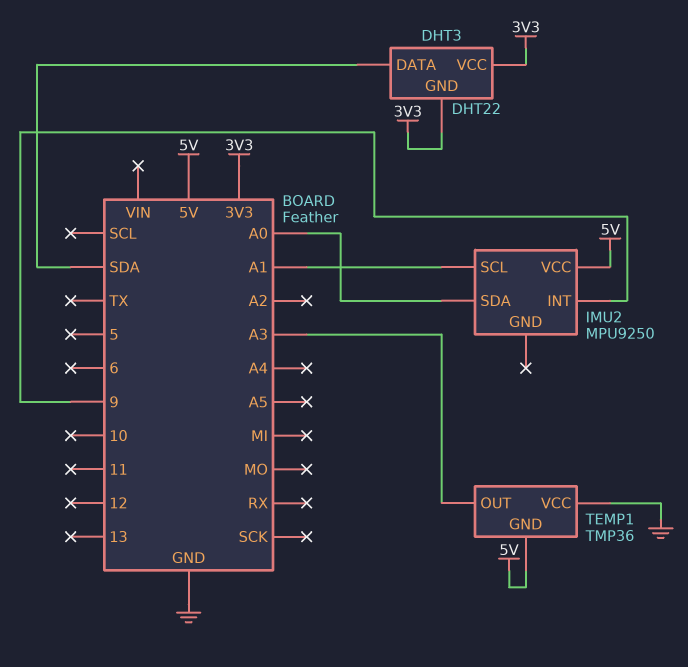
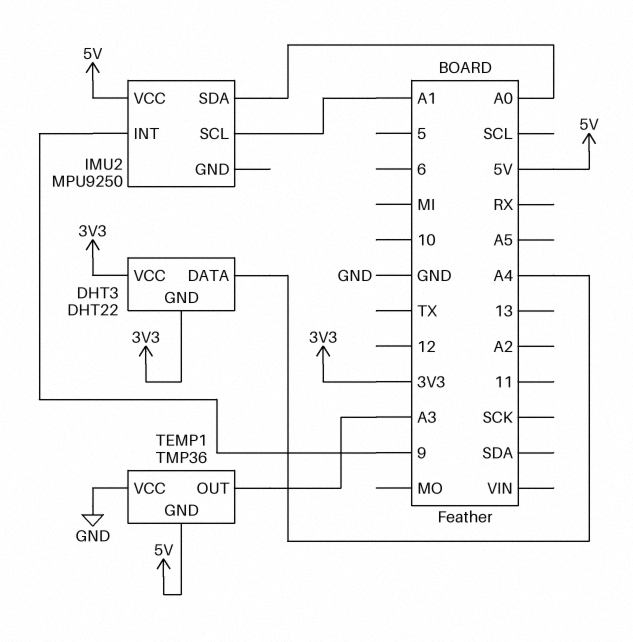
DHT3 pin DATA: SDA -> A4

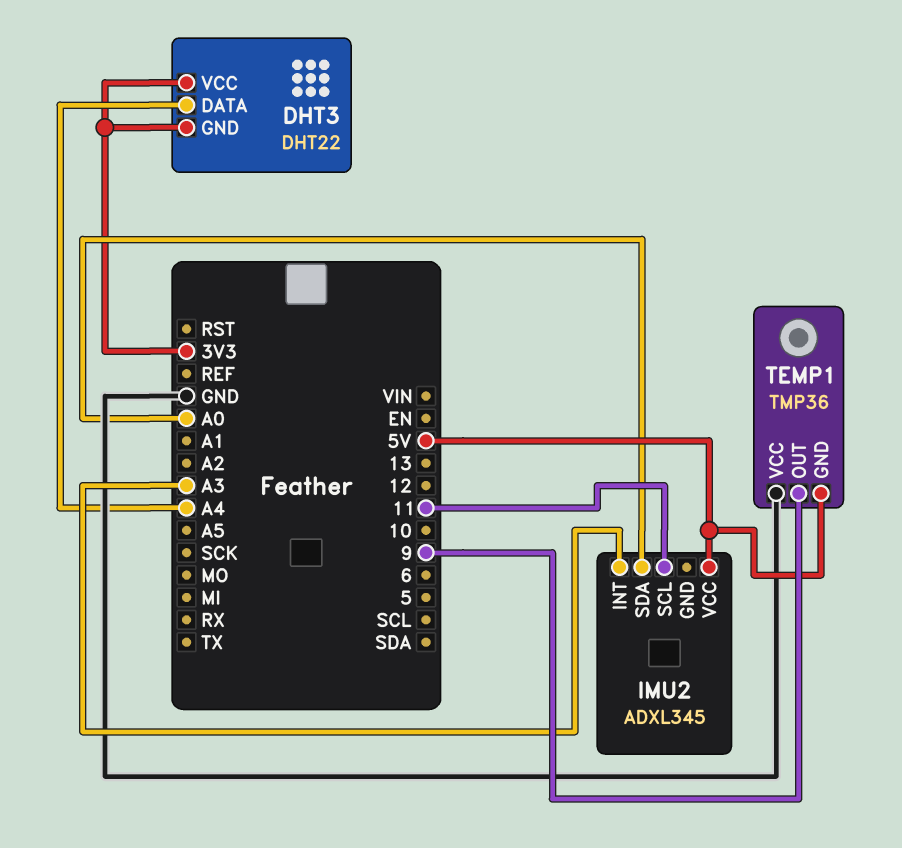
IMU2: MPU9250 -> ADXL345
IMU2 pin INT: 9 -> A3
IMU2 pin SCL: A1 -> 11
TEMP1 pin OUT: A3 -> 9

